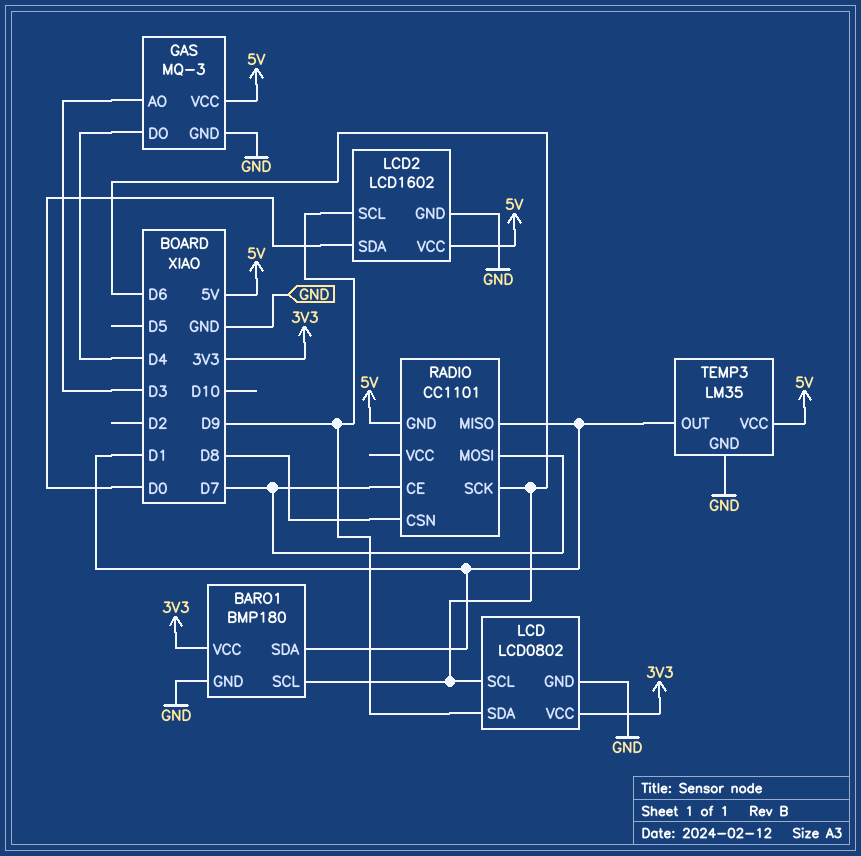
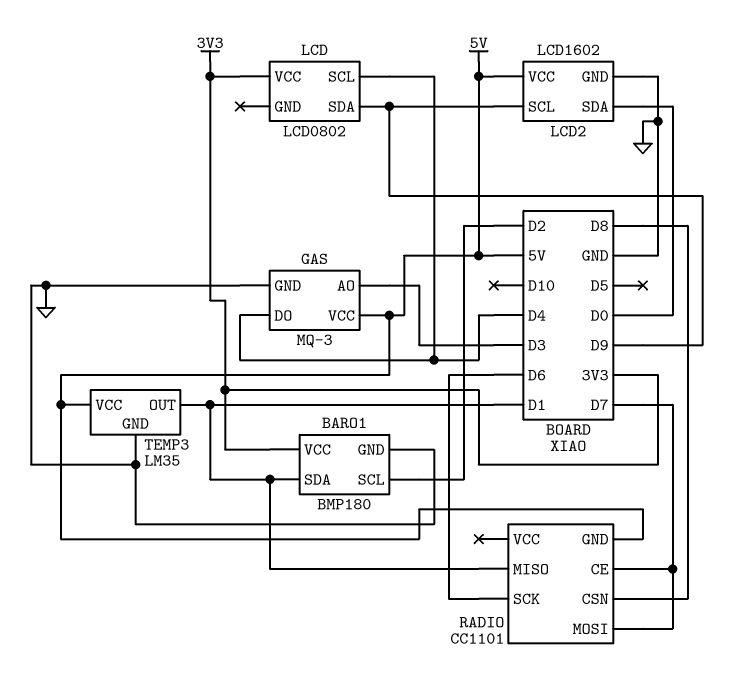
BARO1 pin SCL: D6 -> D2
LCD pin GND: GND -> none
LCD pin SCL: D6 -> D4

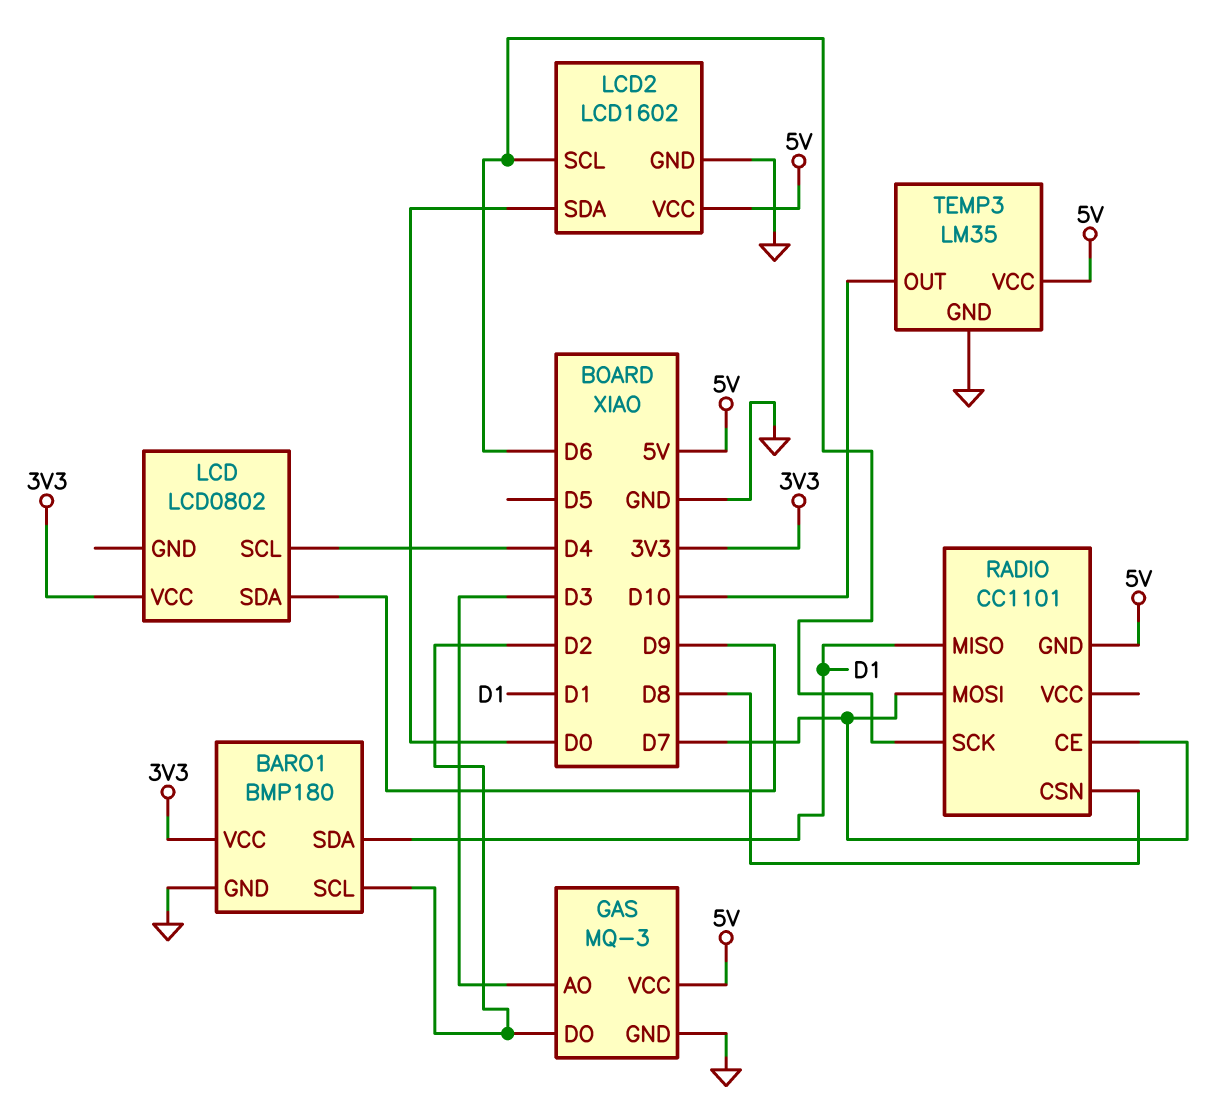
GAS pin DO: D4 -> D2
LCD2 pin SCL: D9 -> D6
TEMP3 pin OUT: D1 -> D10

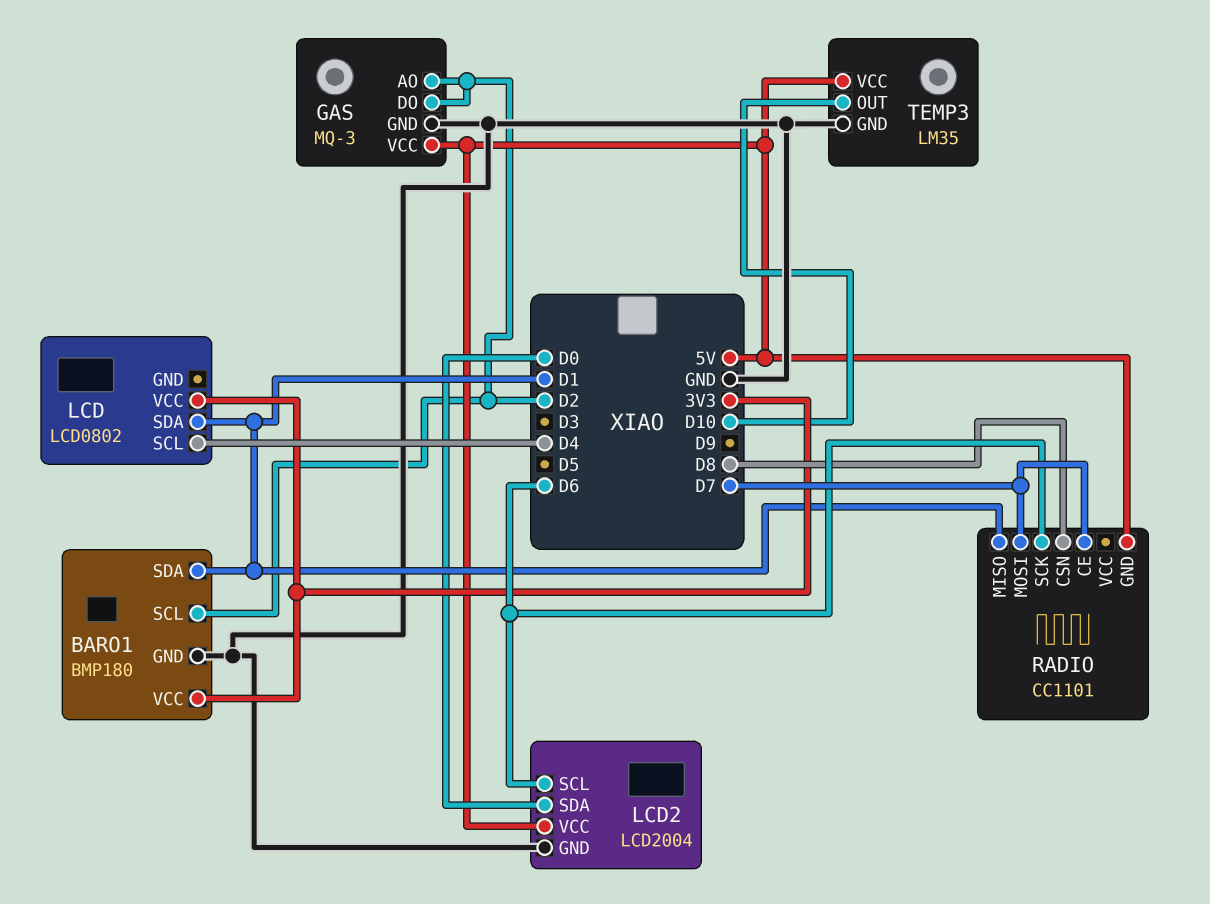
GAS pin AO: D3 -> D2
LCD pin SDA: D9 -> D1
LCD2: LCD1602 -> LCD2004

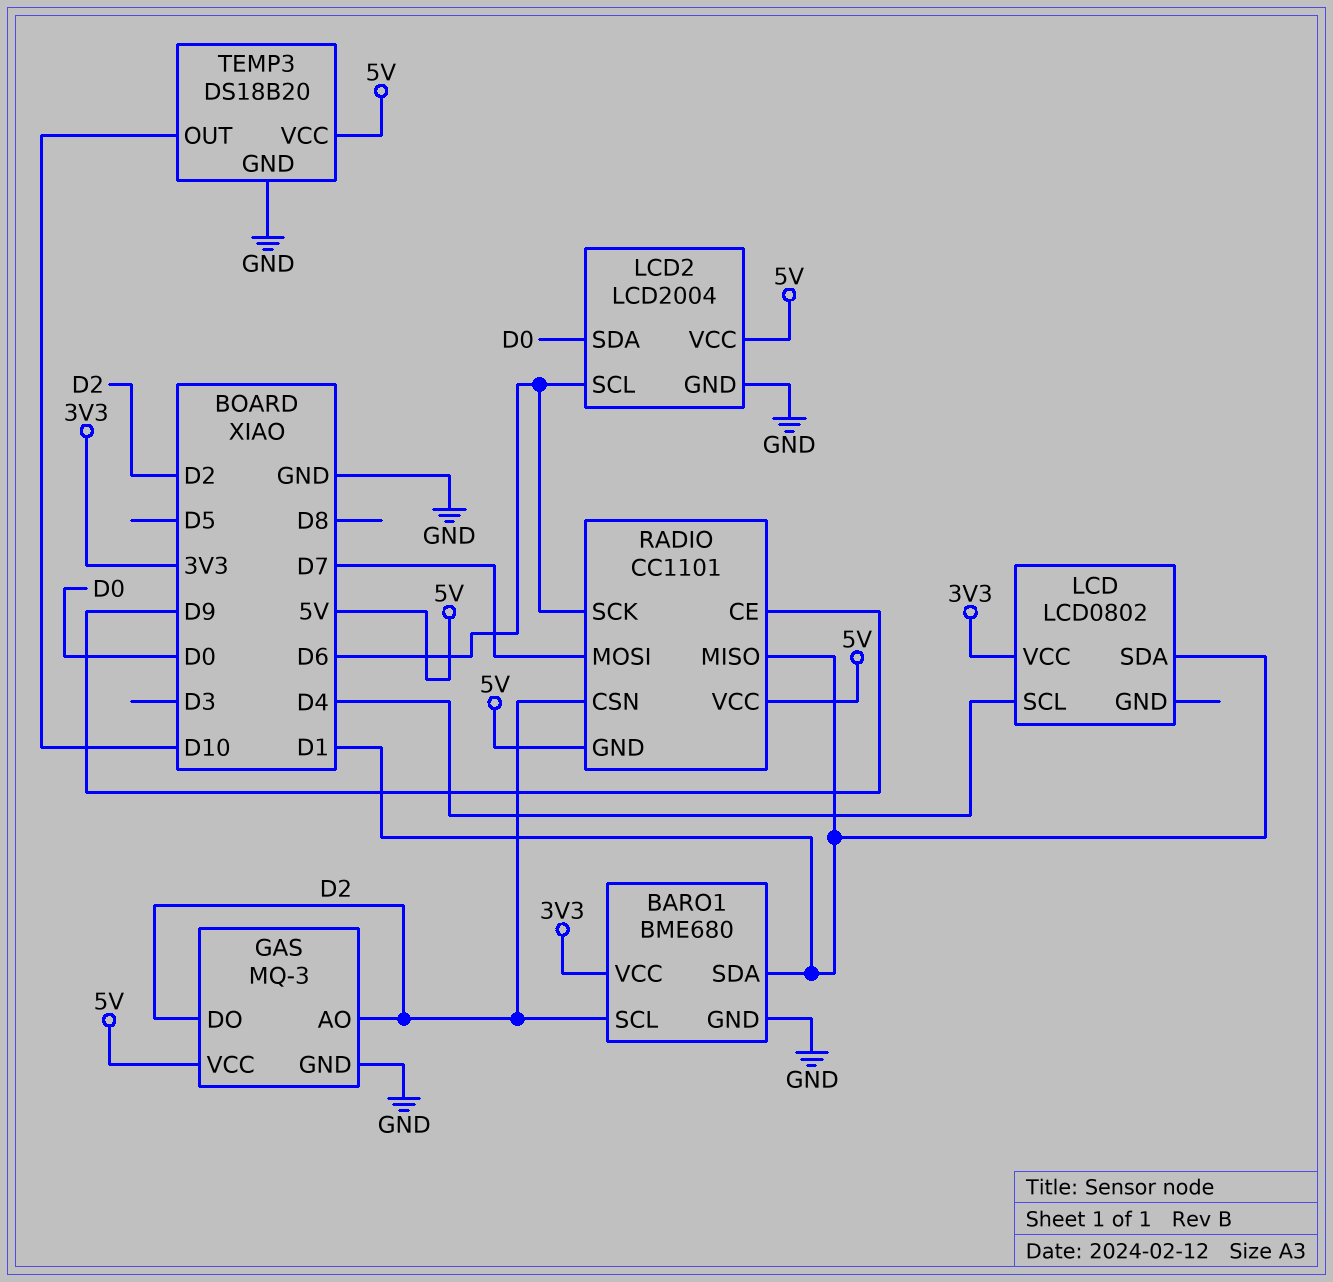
BARO1: BMP180 -> BME680
RADIO pin CE: D7 -> D9
RADIO pin CSN: D8 -> D2
RADIO pin VCC: none -> 5V
TEMP3: LM35 -> DS18B20

